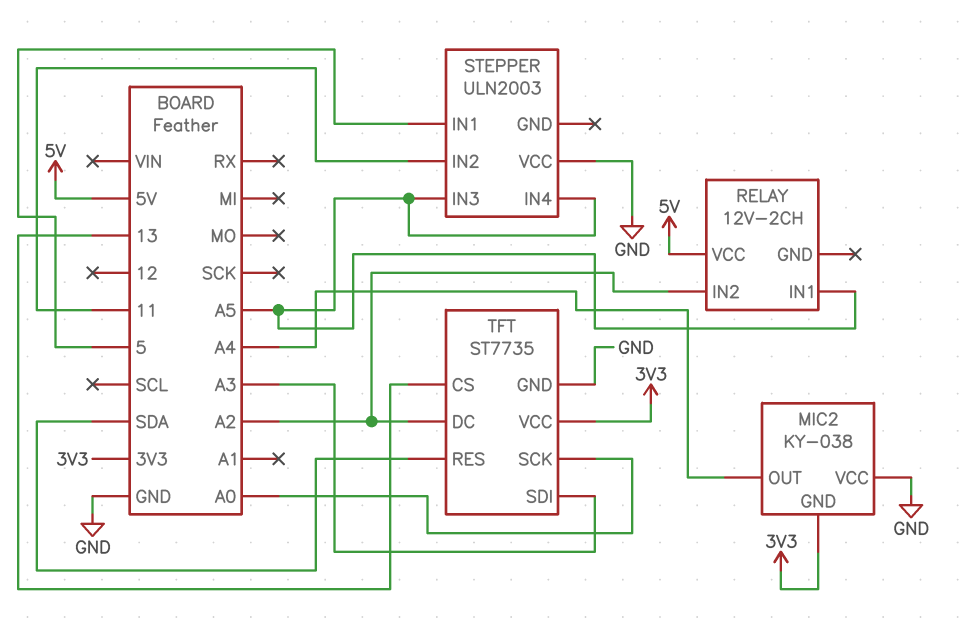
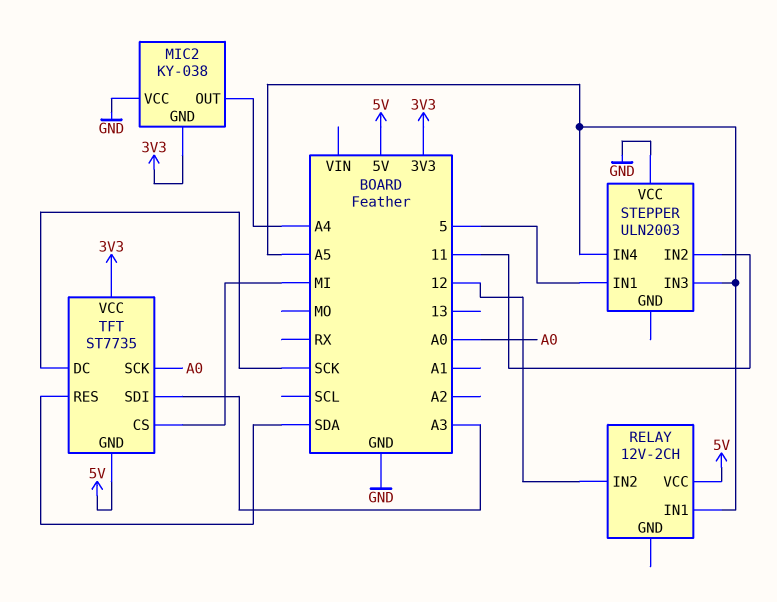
RELAY pin IN2: A2 -> 12
TFT pin CS: 13 -> MI
TFT pin DC: A2 -> SCK
TFT pin GND: GND -> 5V

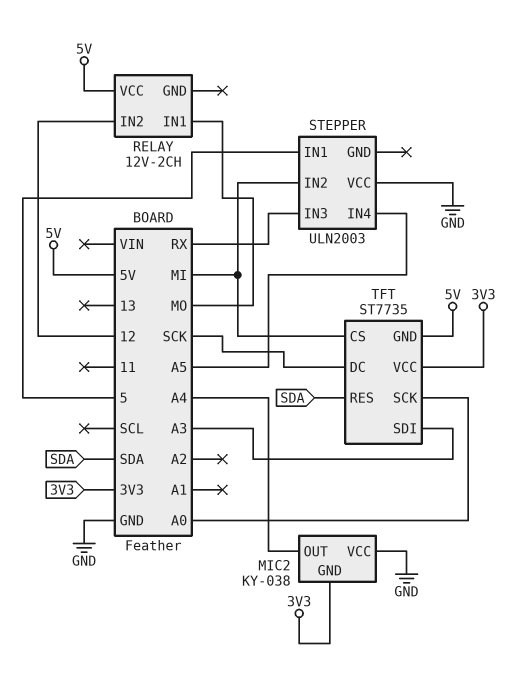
RELAY pin IN1: A5 -> MO
STEPPER pin IN2: 11 -> MI
STEPPER pin IN3: A5 -> RX

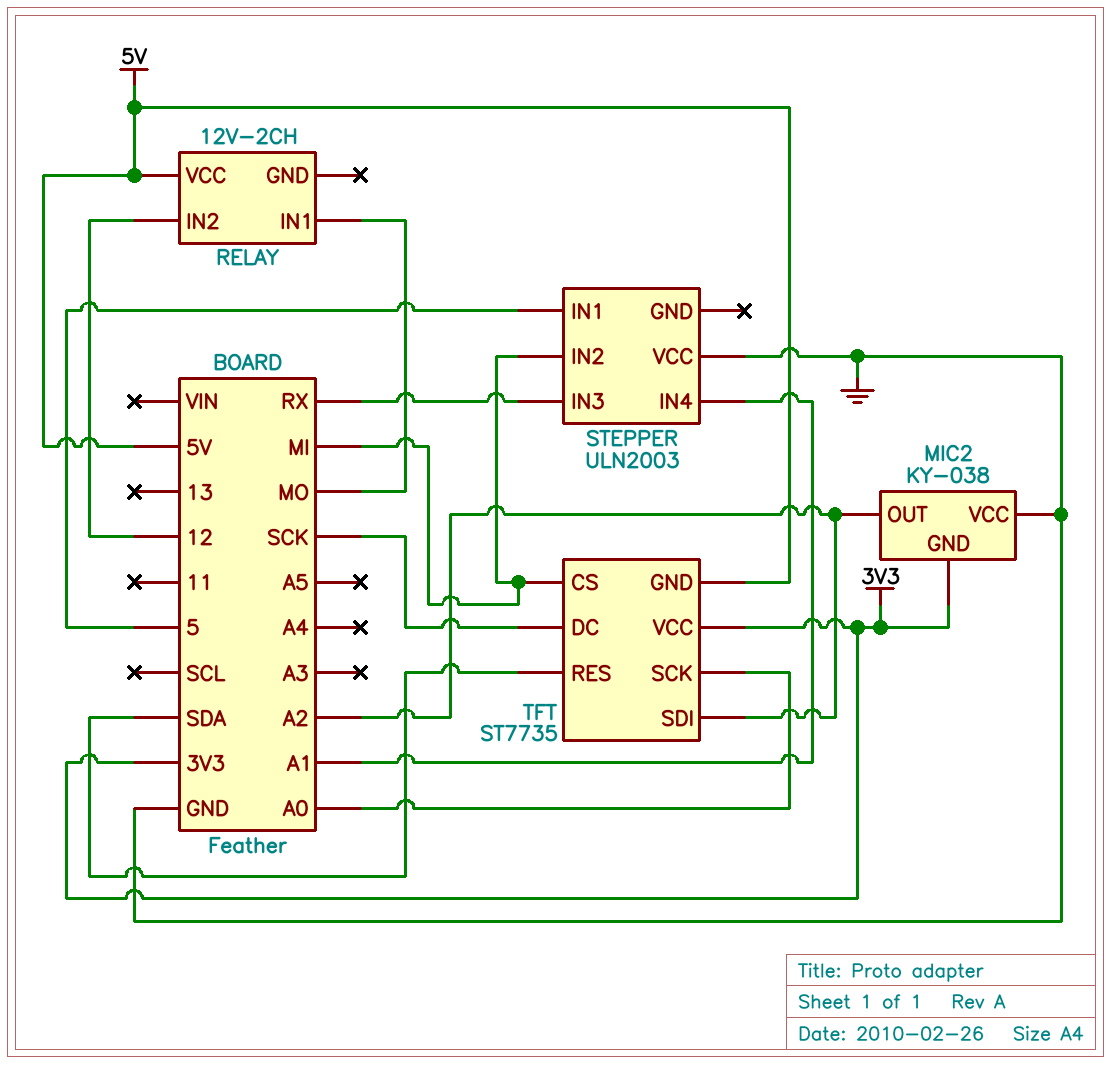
MIC2 pin OUT: A4 -> A2
STEPPER pin IN4: A5 -> A1
TFT pin SDI: A3 -> A2

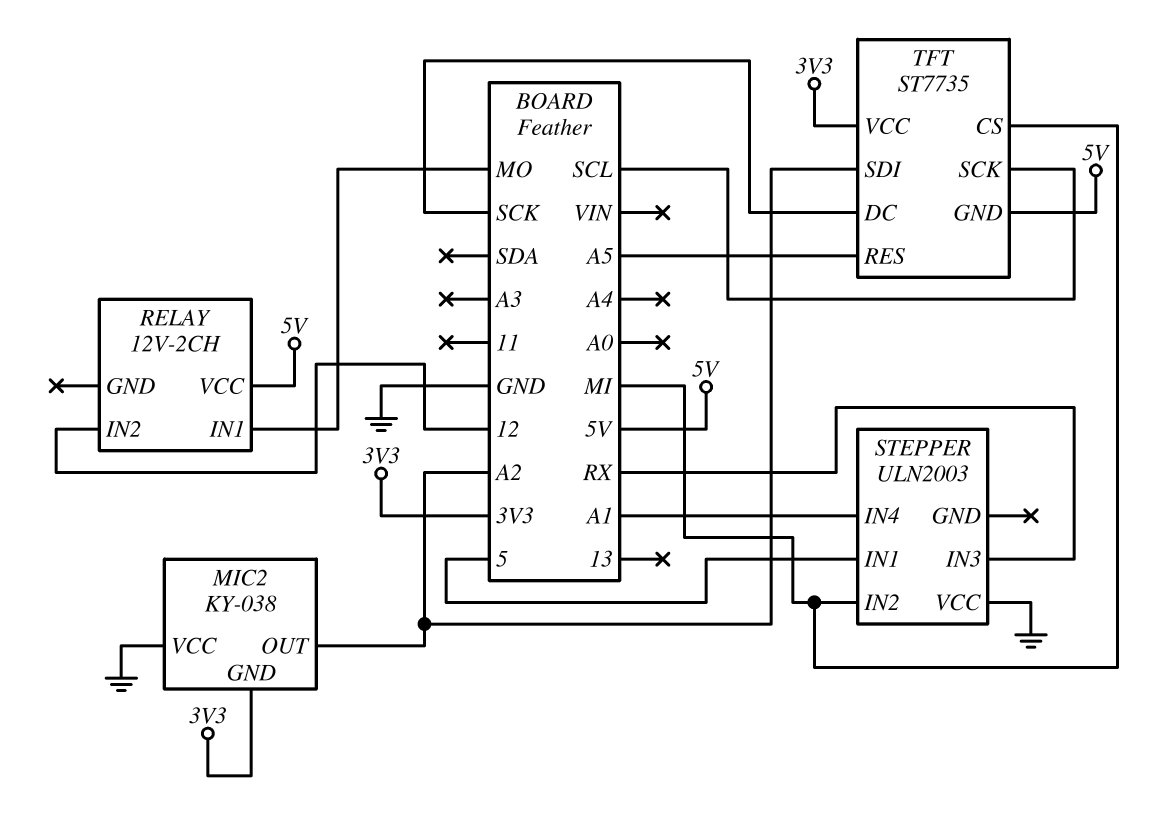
TFT pin RES: SDA -> A5
TFT pin SCK: A0 -> SCL

